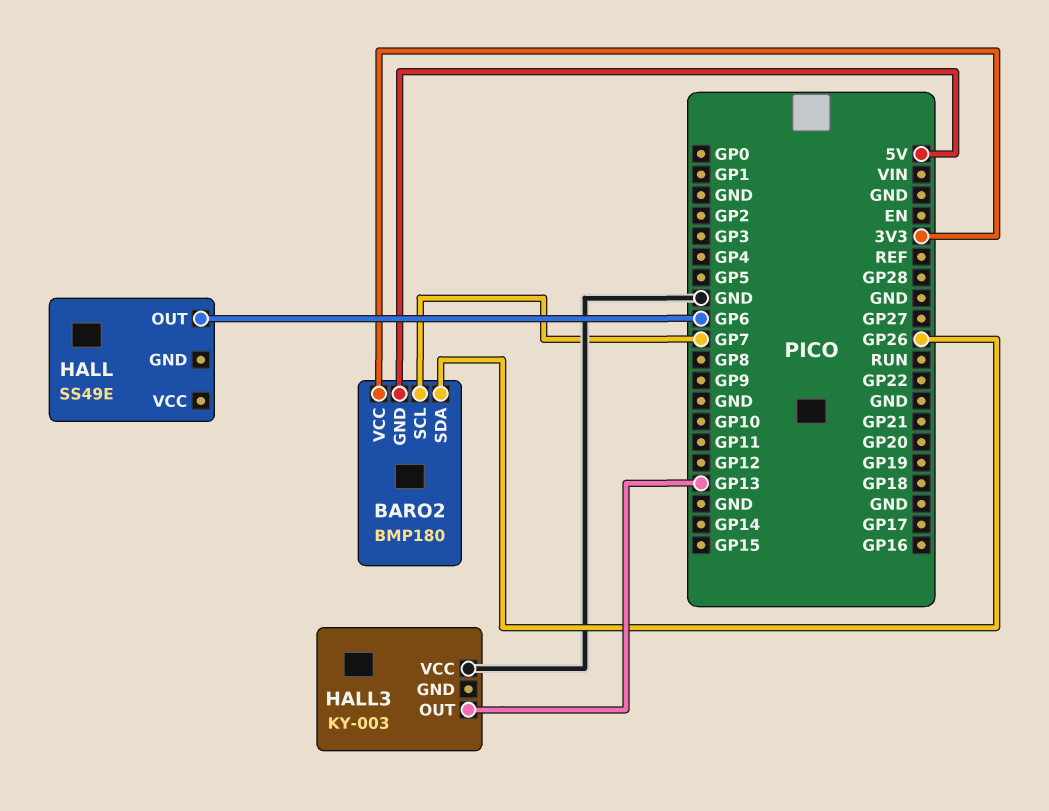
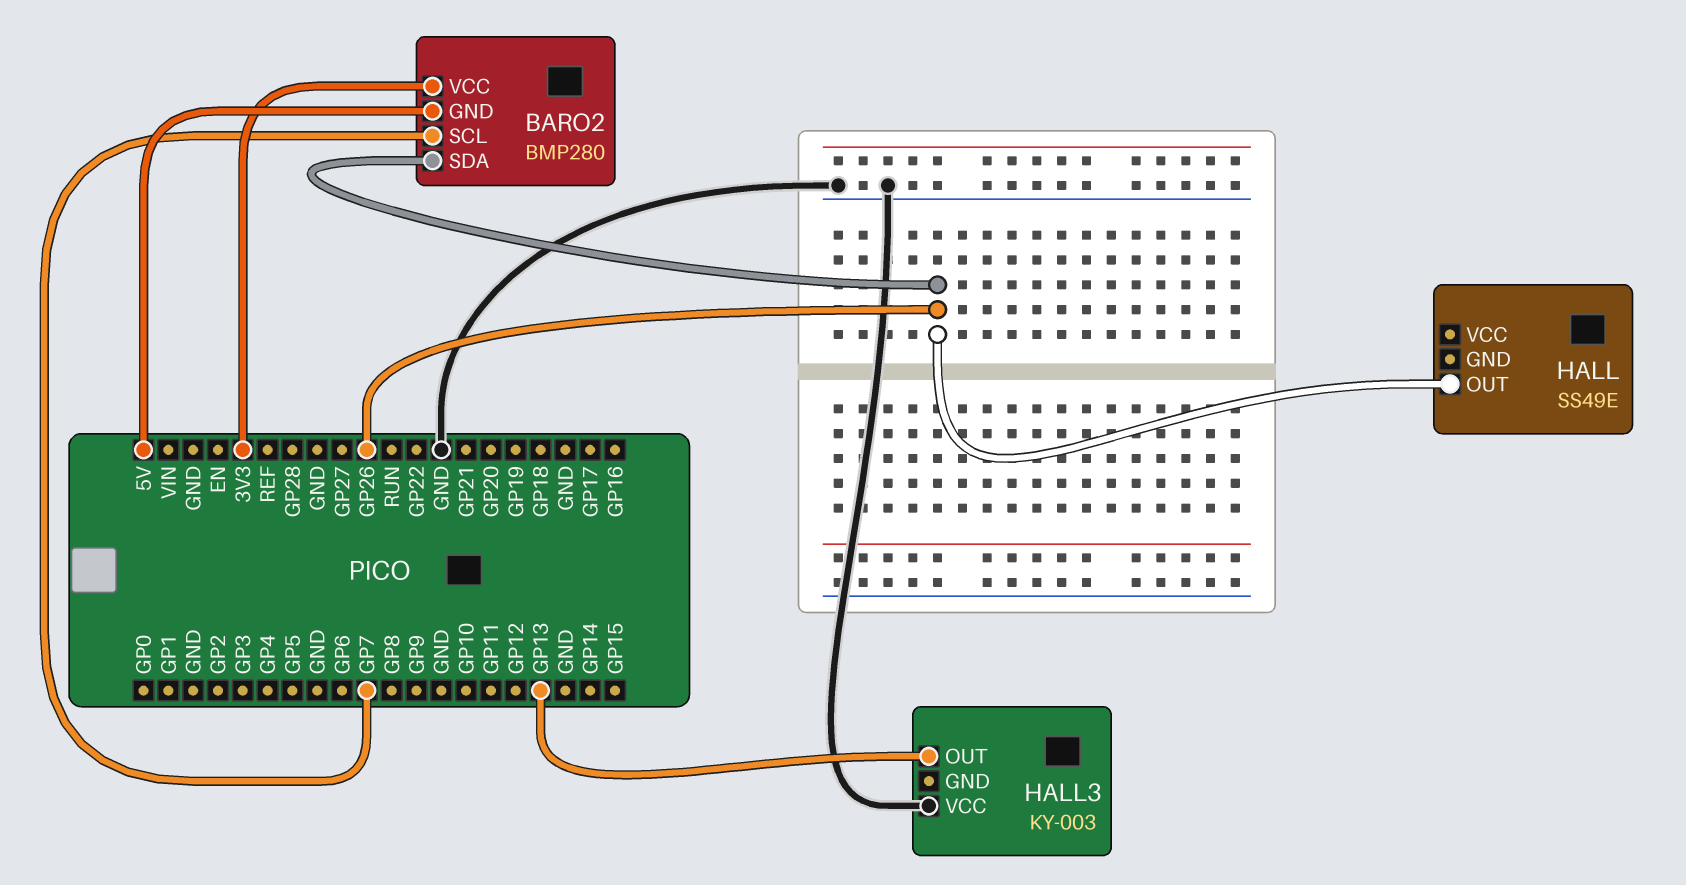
BARO2: BMP180 -> BMP280
HALL pin OUT: GP6 -> GP26

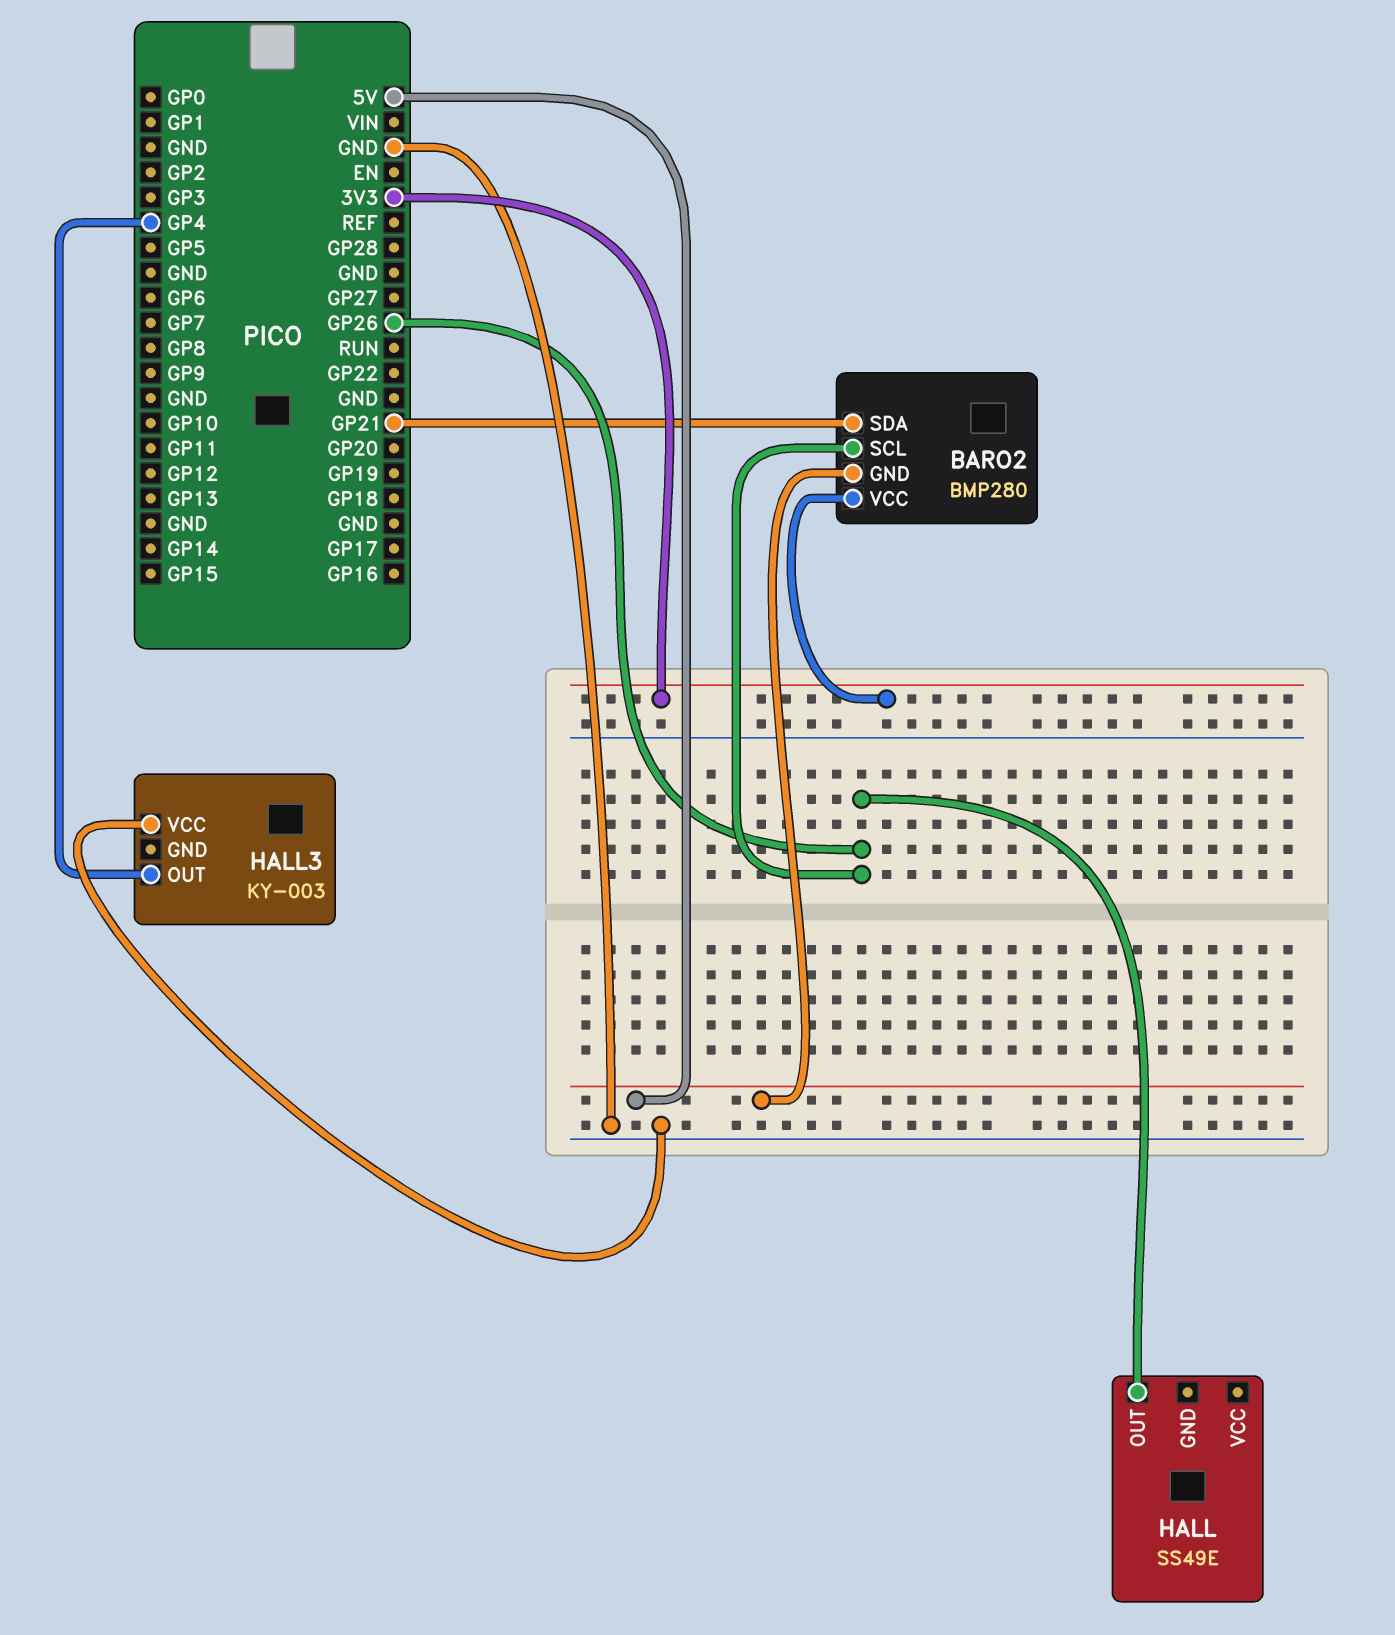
BARO2 pin SCL: GP7 -> GP26
BARO2 pin SDA: GP26 -> GP21
HALL3 pin OUT: GP13 -> GP4

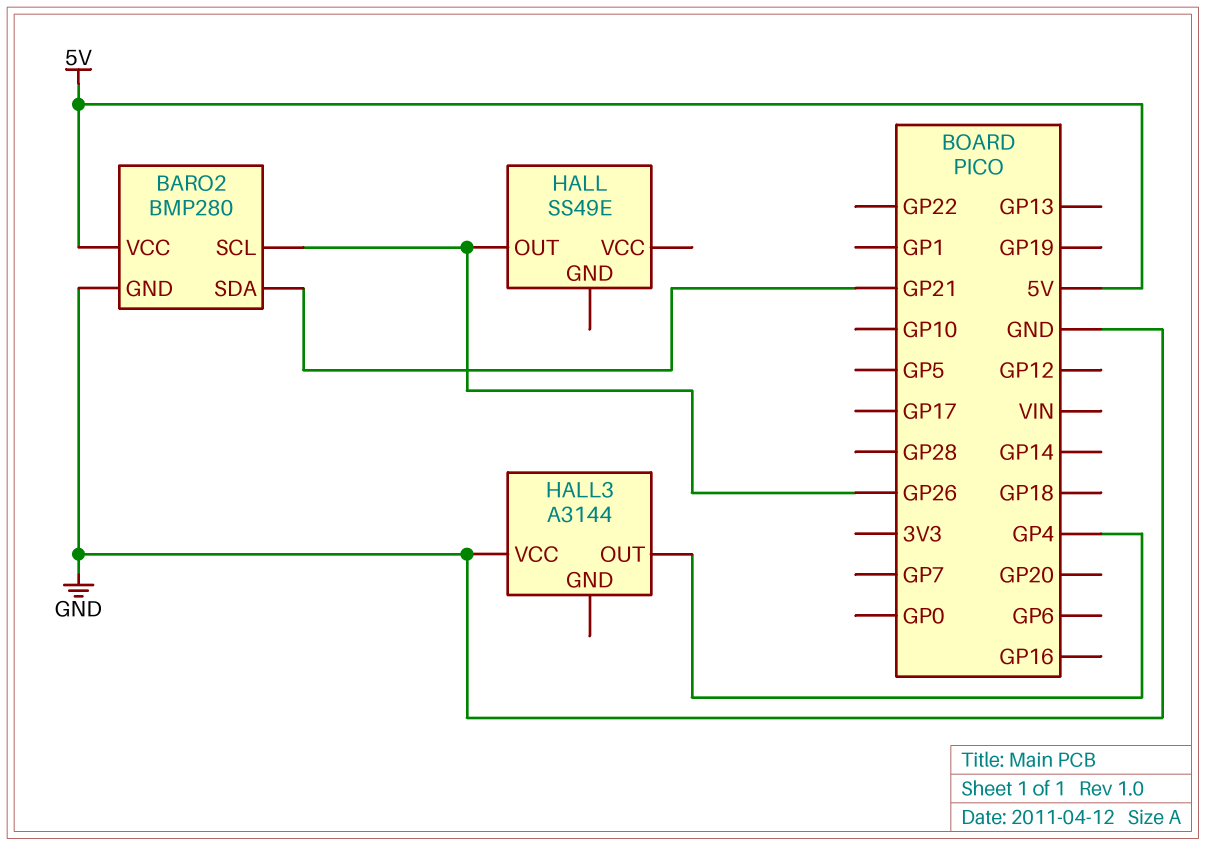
BARO2 pin GND: 5V -> GND
BARO2 pin VCC: 3V3 -> 5V
HALL3: KY-003 -> A3144

